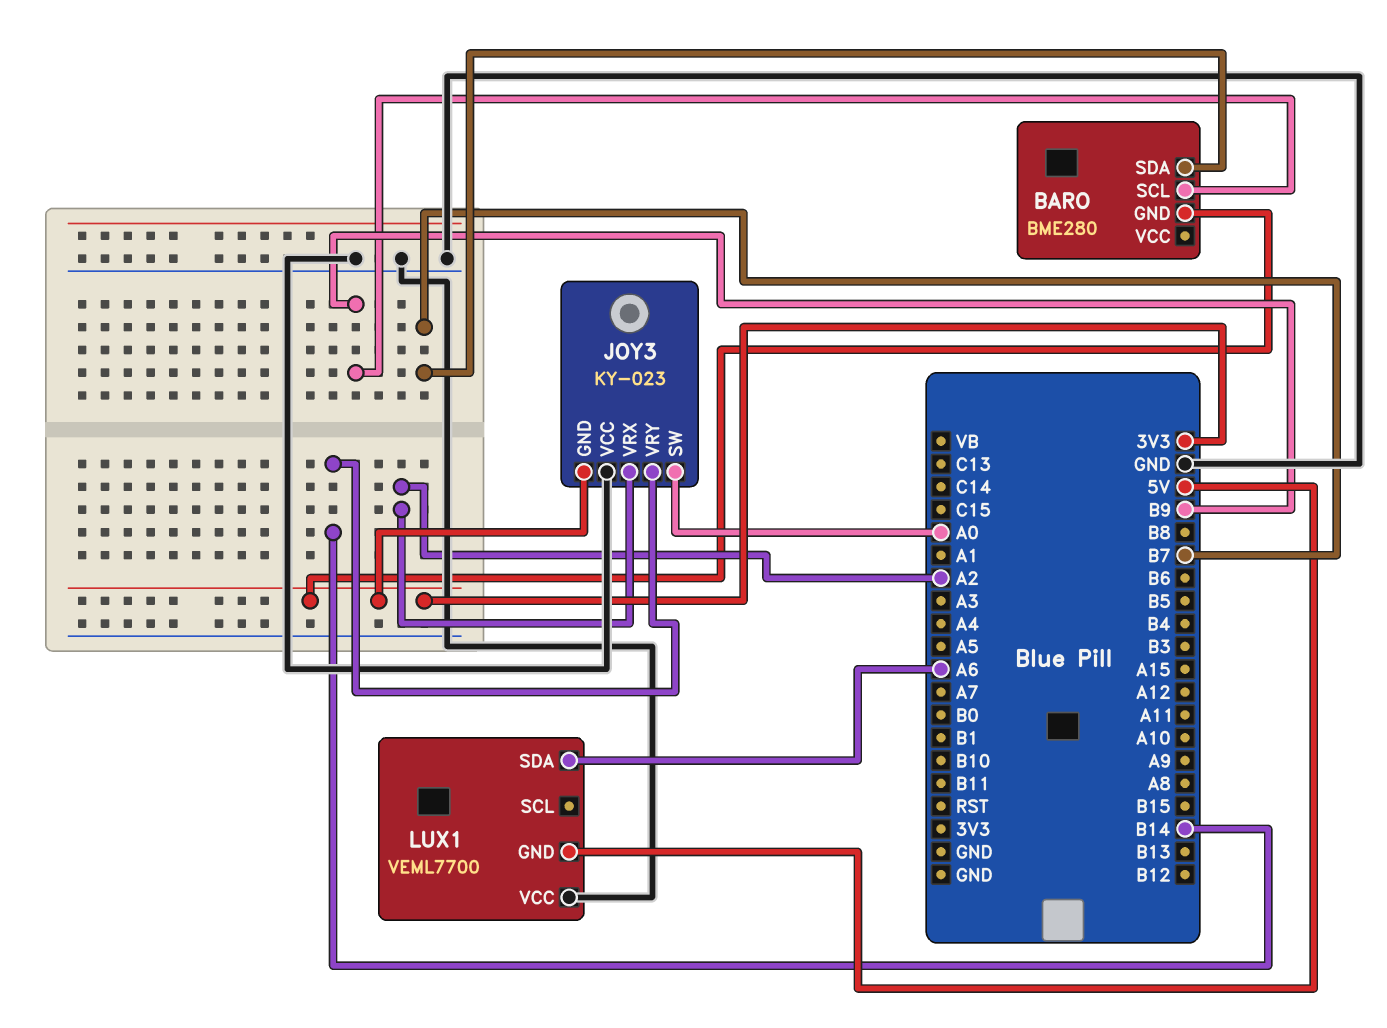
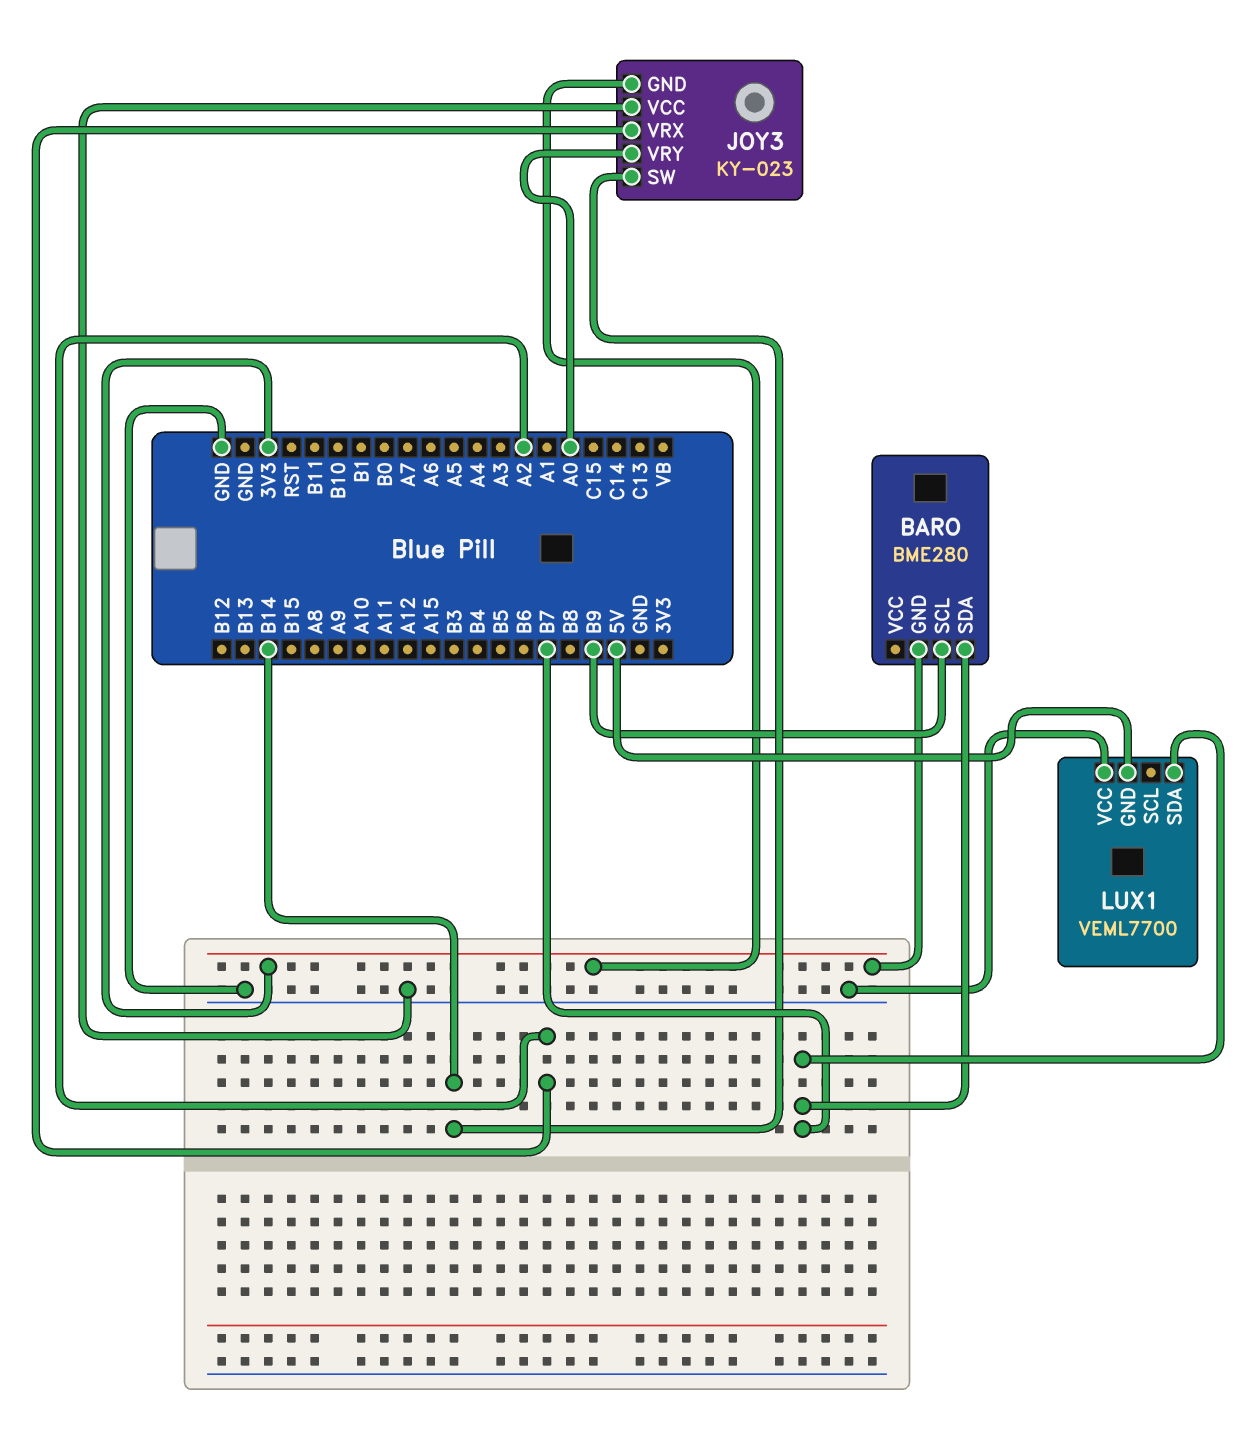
JOY3 pin SW: A0 -> B14
JOY3 pin VRY: B14 -> A0
LUX1 pin SDA: A6 -> B7

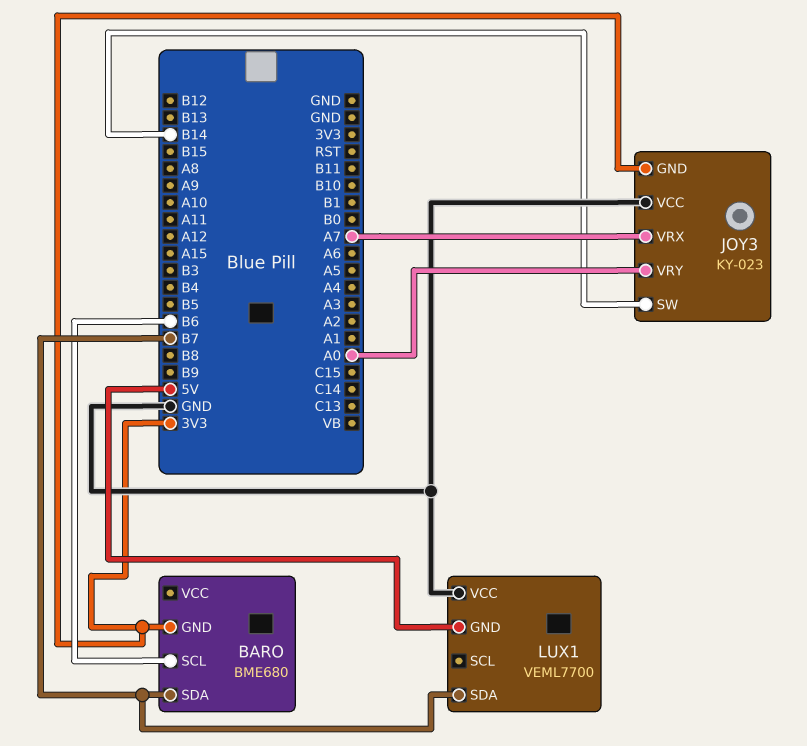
BARO: BME280 -> BME680
BARO pin SCL: B9 -> B6
JOY3 pin VRX: A2 -> A7

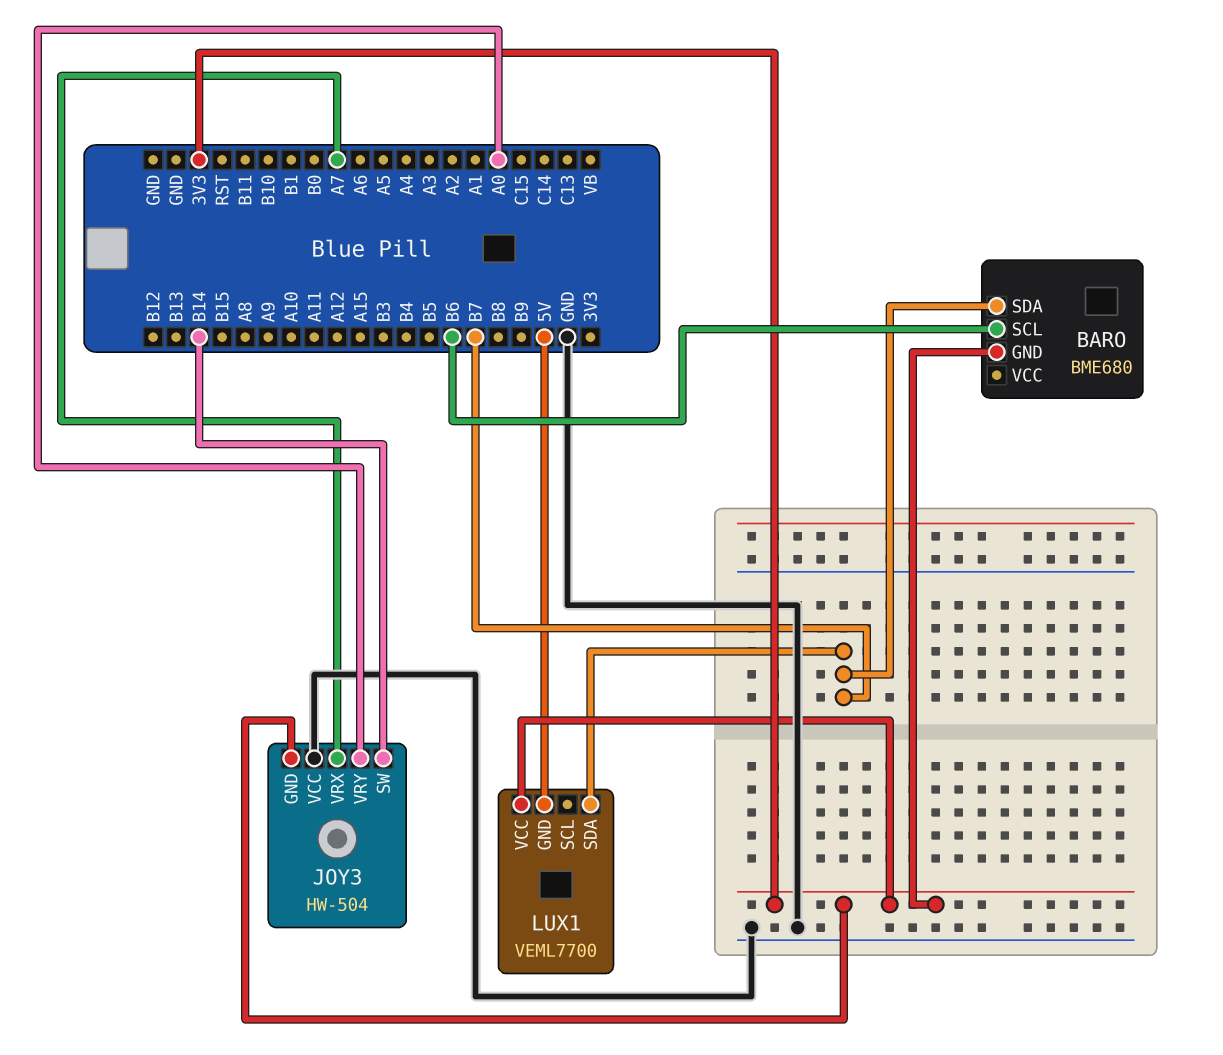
JOY3: KY-023 -> HW-504
LUX1 pin VCC: GND -> 3V3

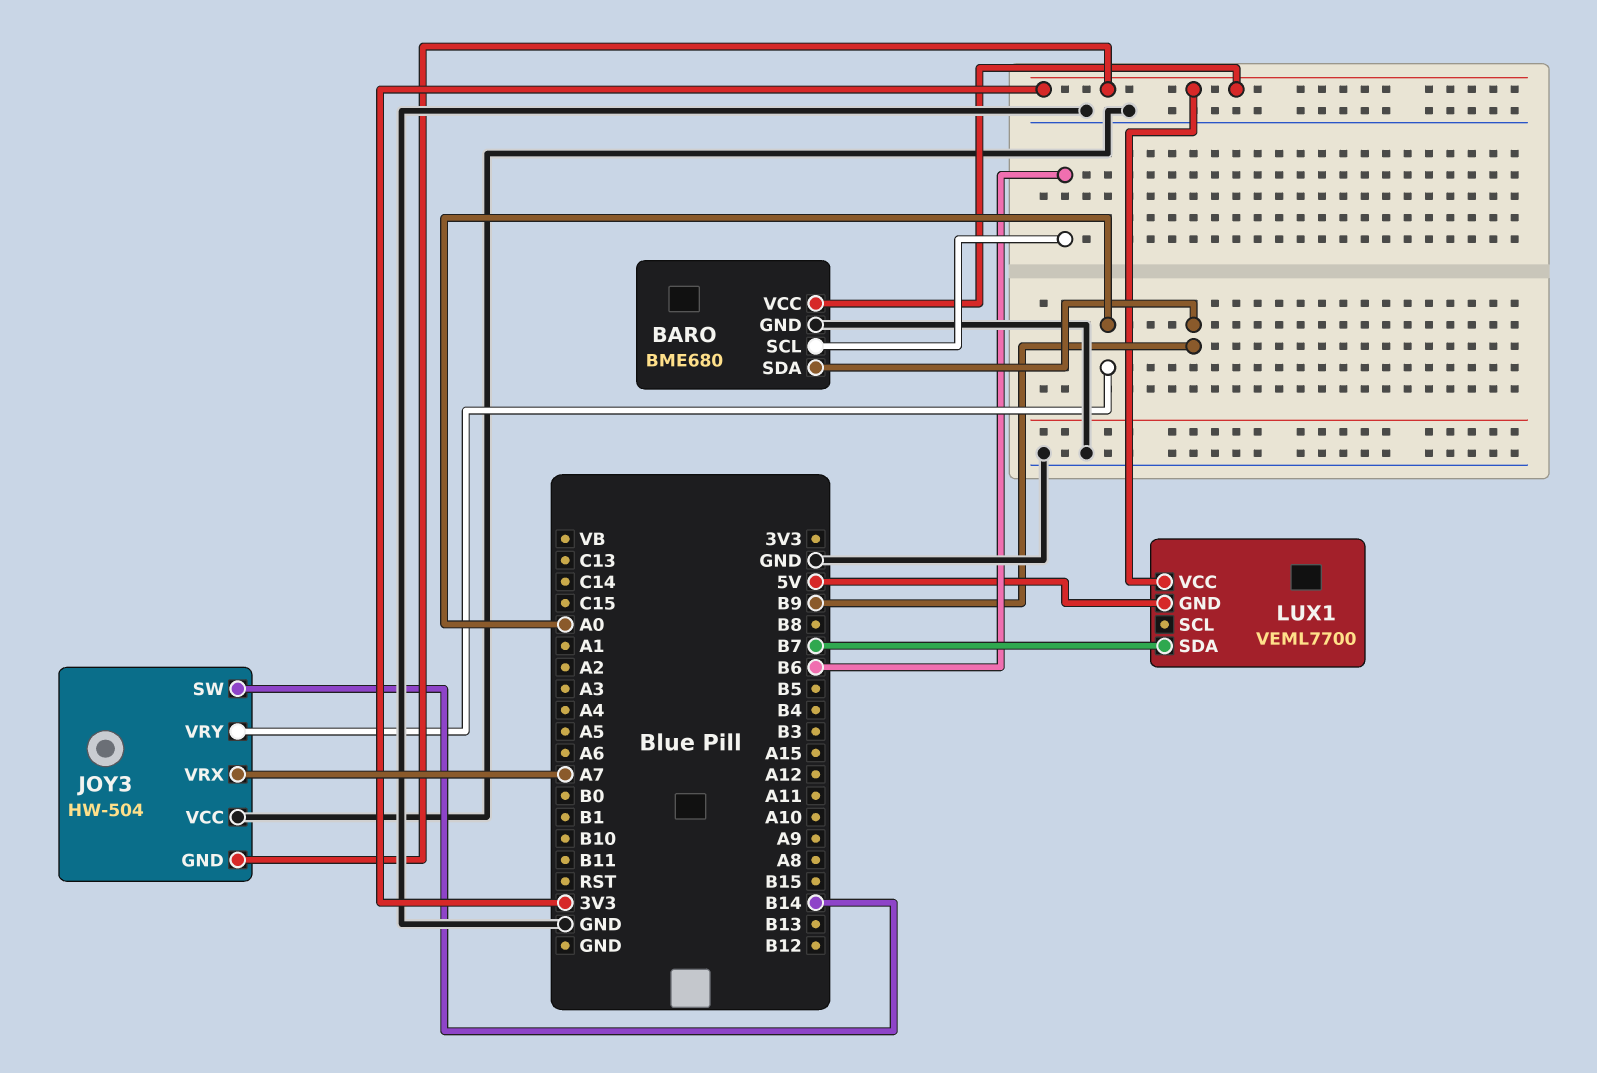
BARO pin GND: 3V3 -> GND
BARO pin SDA: B7 -> B9
BARO pin VCC: none -> 3V3

